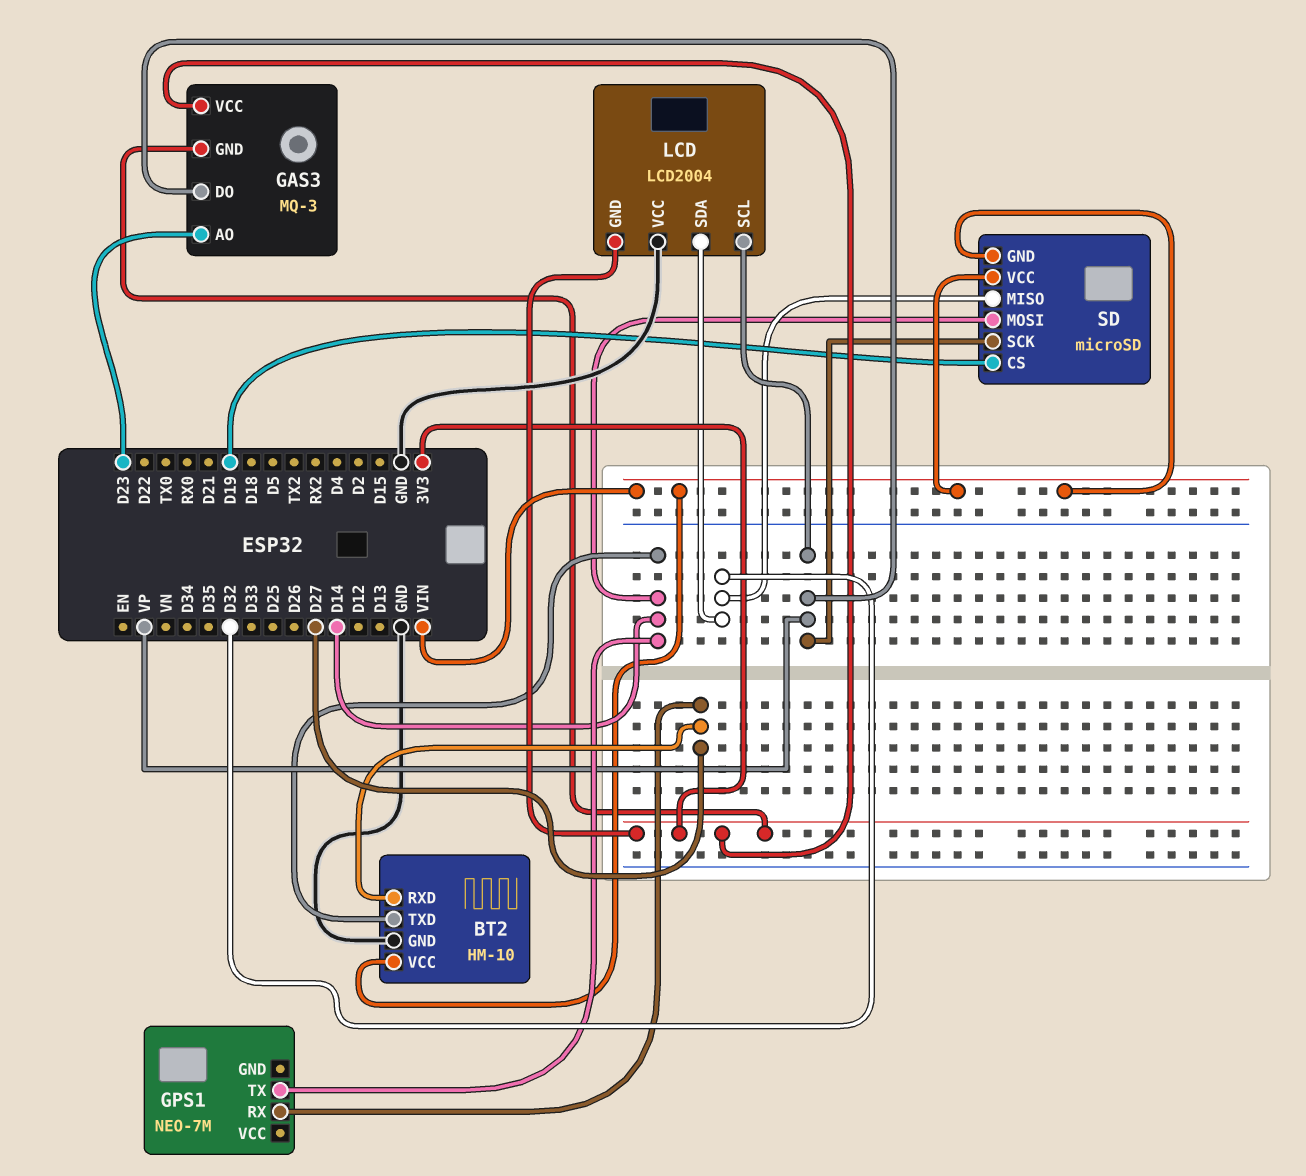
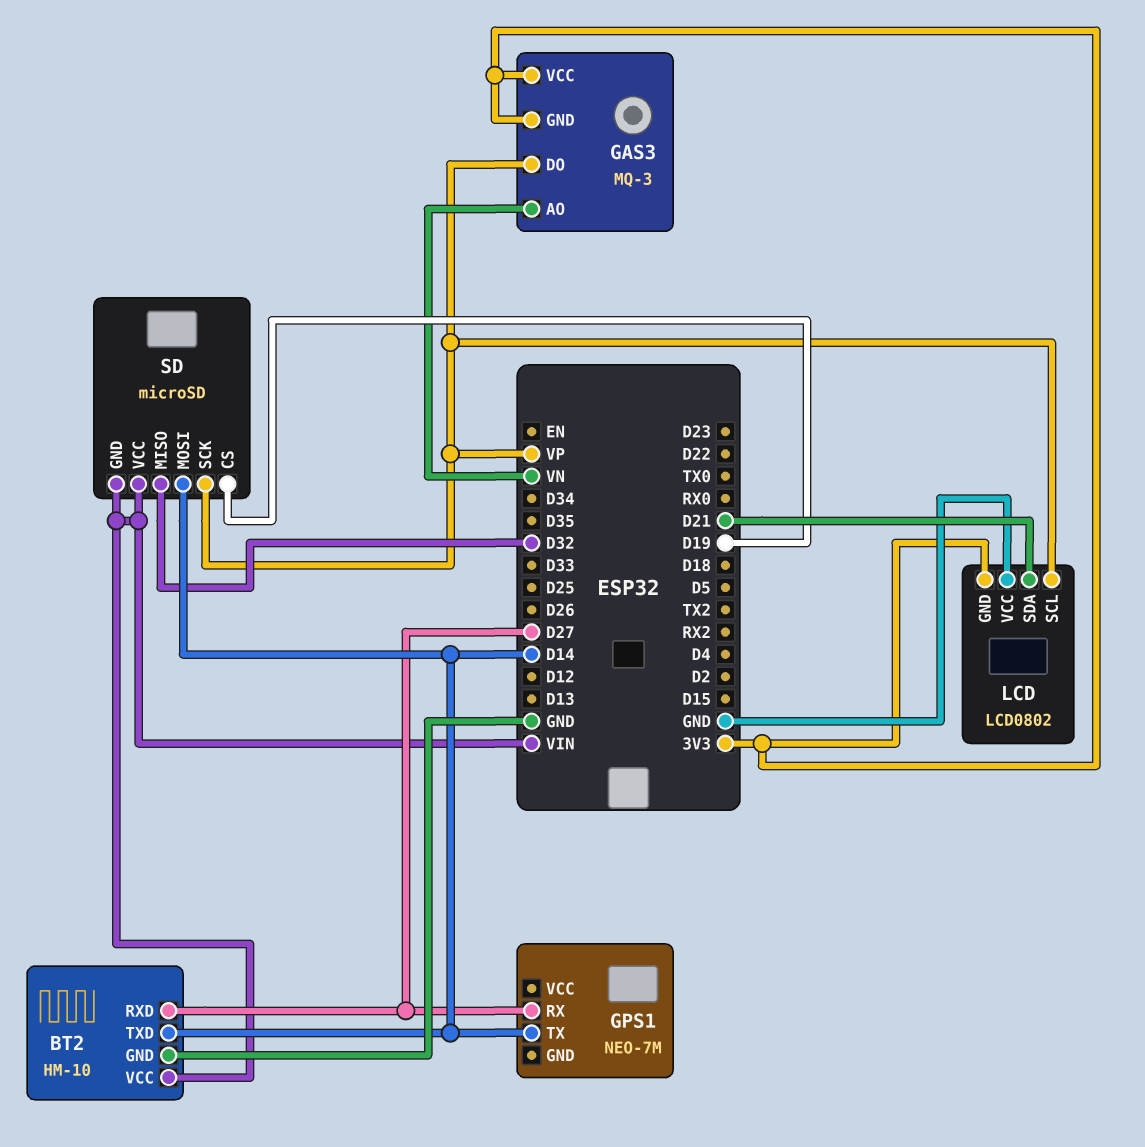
GAS3 pin AO: D23 -> VN
LCD: LCD2004 -> LCD0802
LCD pin SDA: D32 -> D21

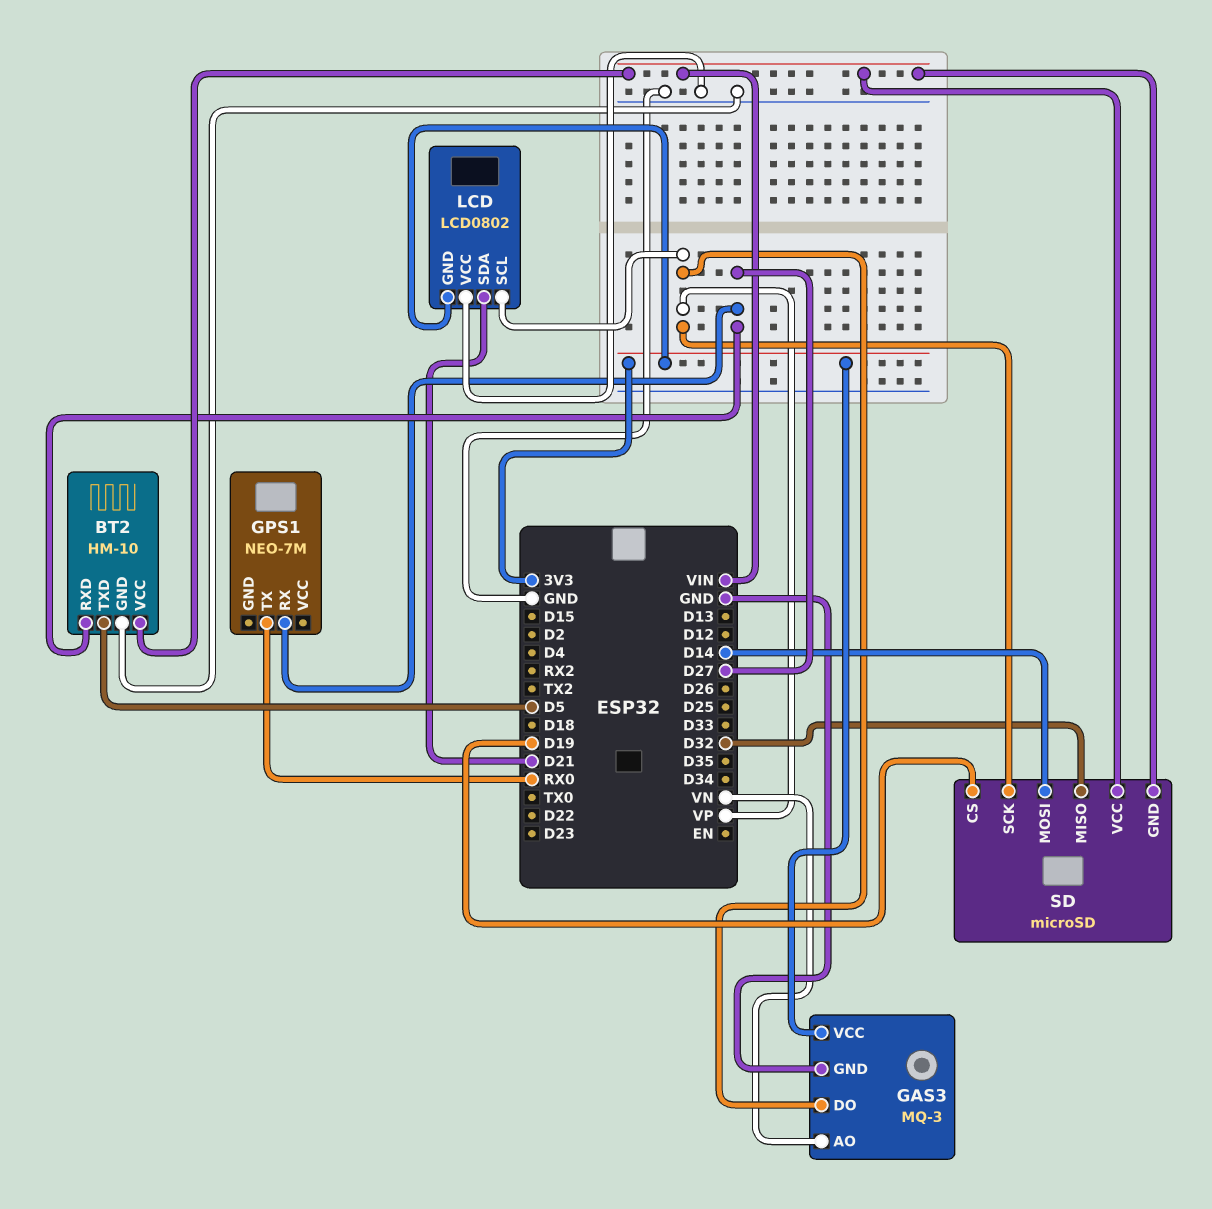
BT2 pin TXD: D14 -> D5
GAS3 pin GND: 3V3 -> GND
GPS1 pin TX: D14 -> RX0

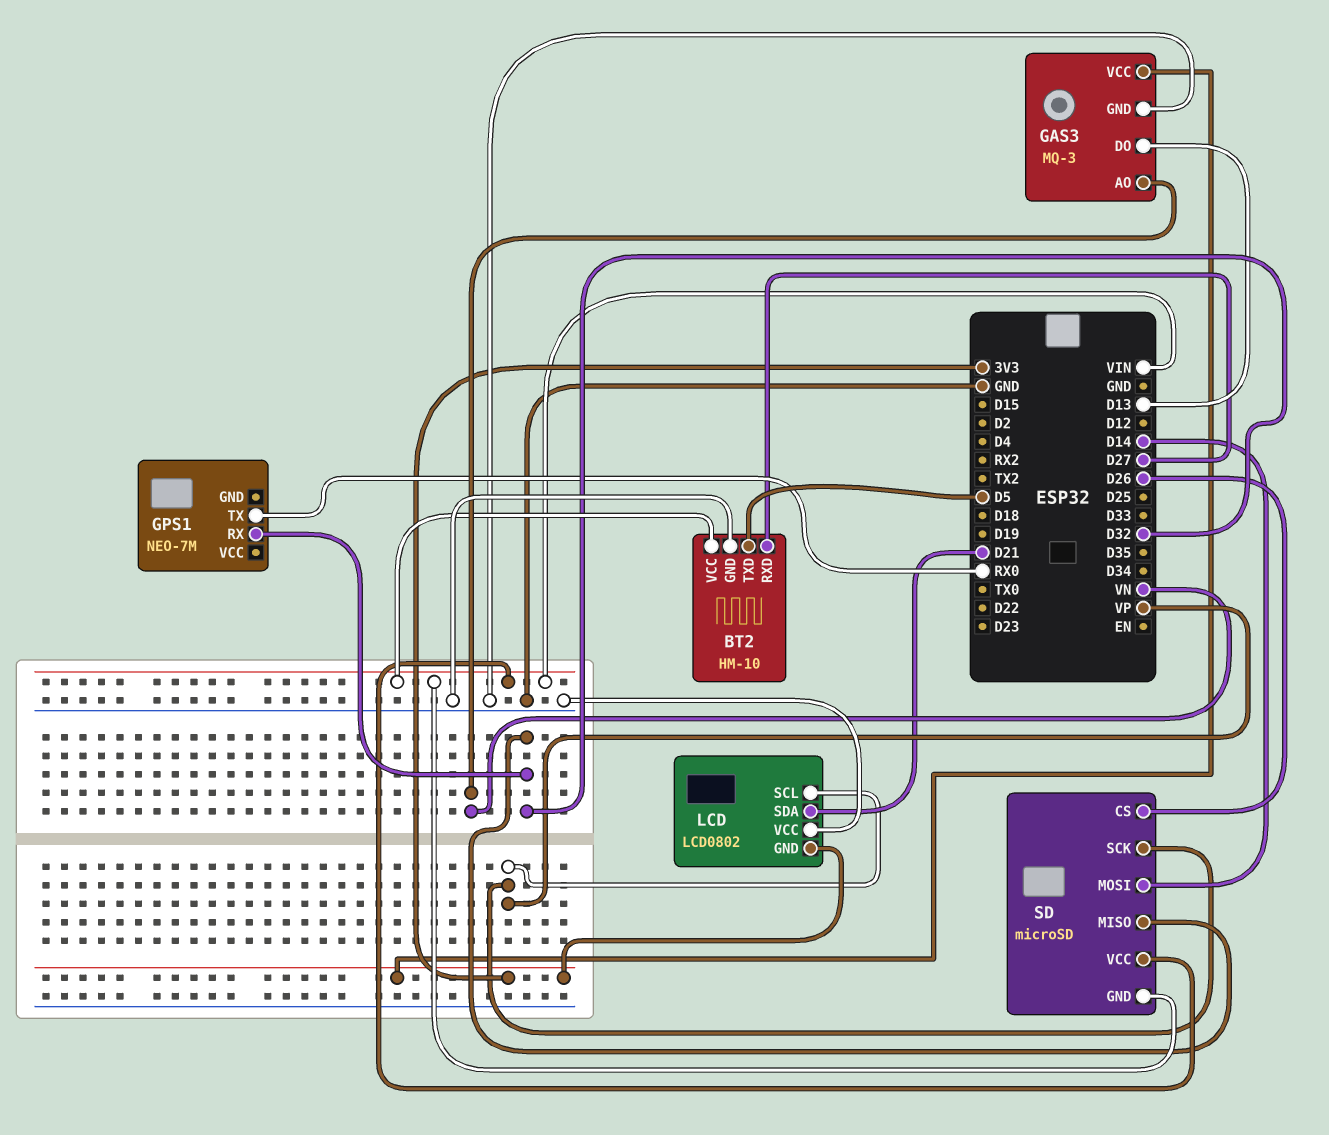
GAS3 pin DO: VP -> D13
GPS1 pin RX: D27 -> D32
SD pin CS: D19 -> D26

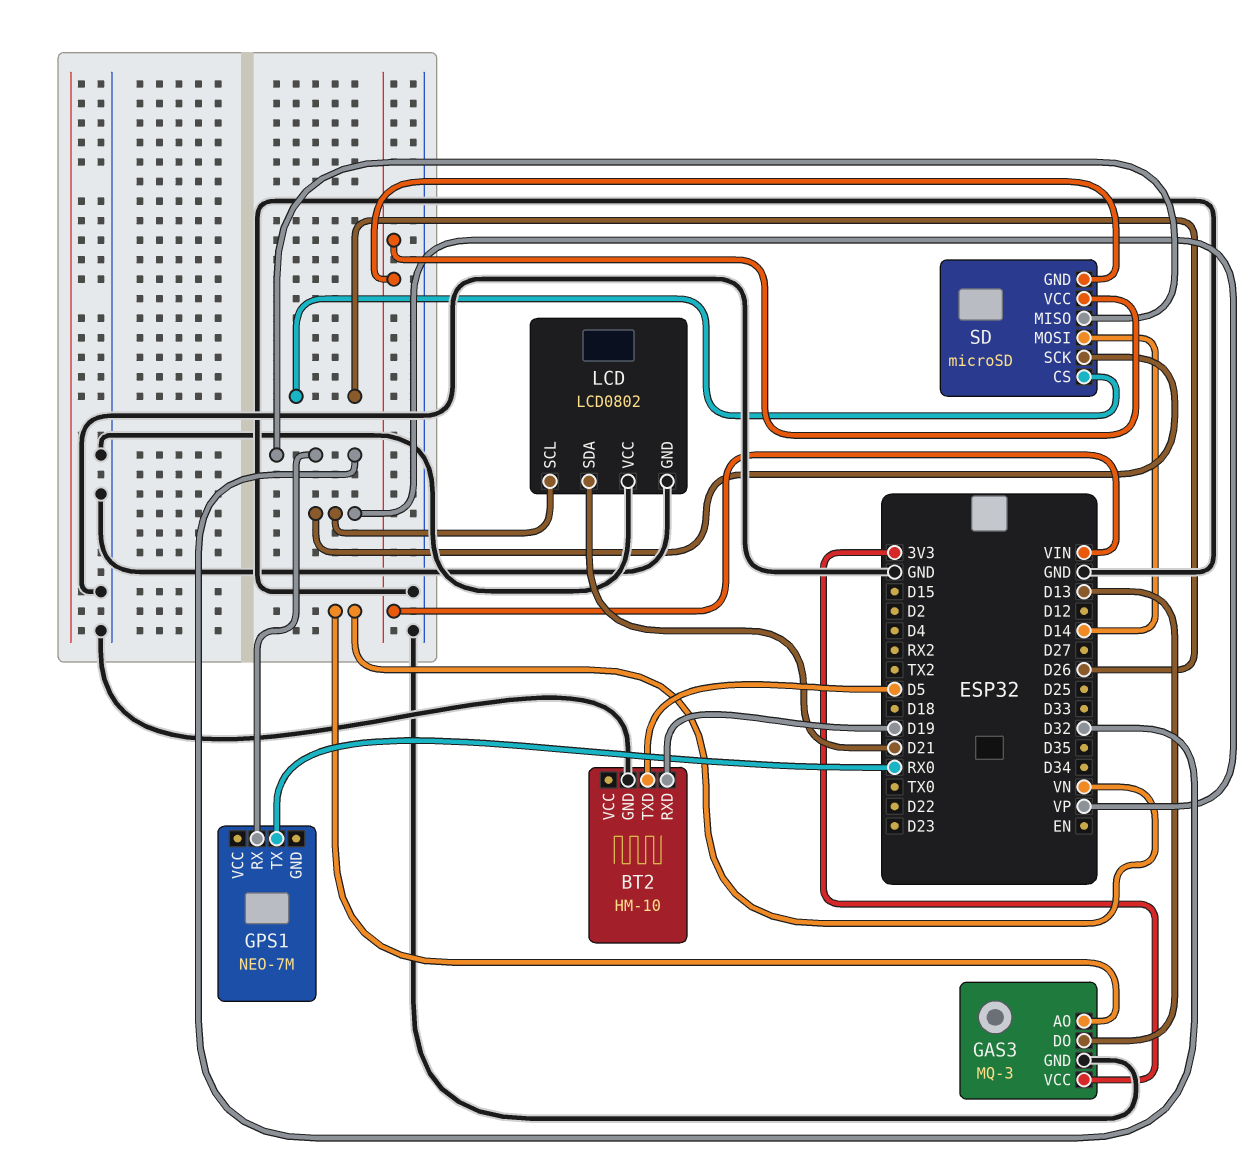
BT2 pin RXD: D27 -> D19
BT2 pin VCC: VIN -> none
LCD pin GND: 3V3 -> GND

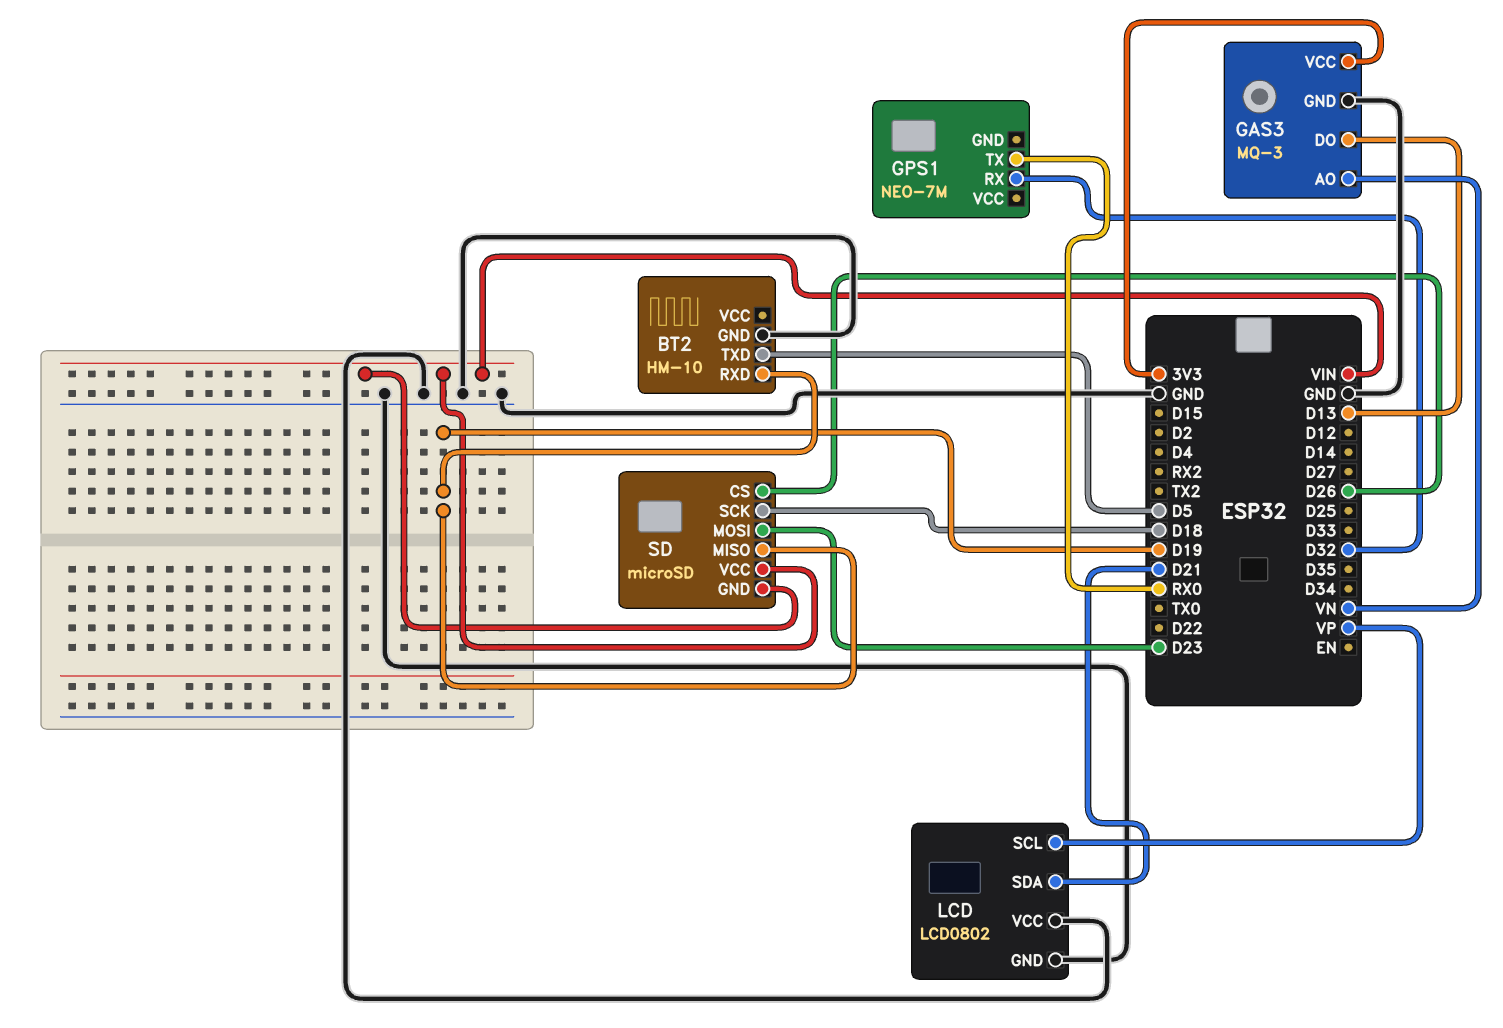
SD pin MISO: D32 -> D19
SD pin MOSI: D14 -> D23
SD pin SCK: VP -> D18

